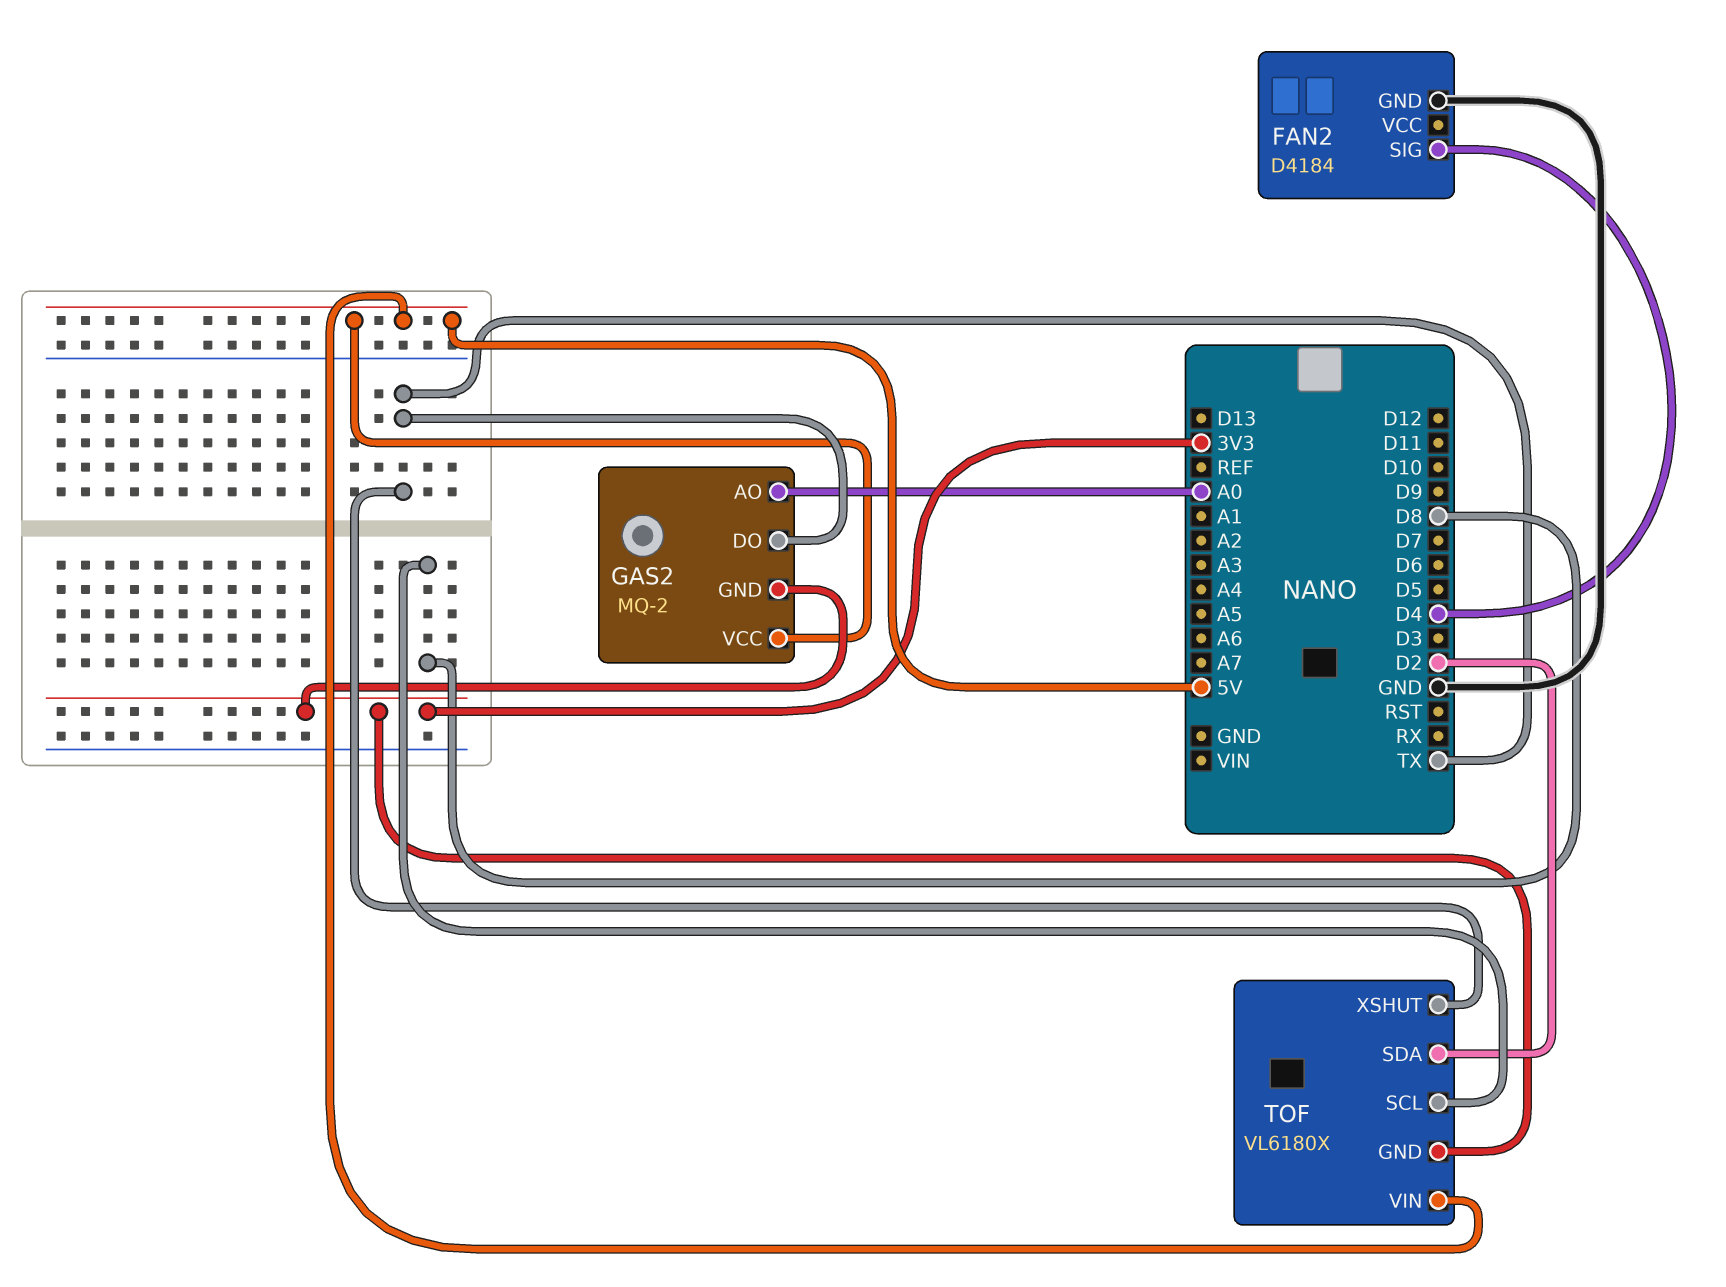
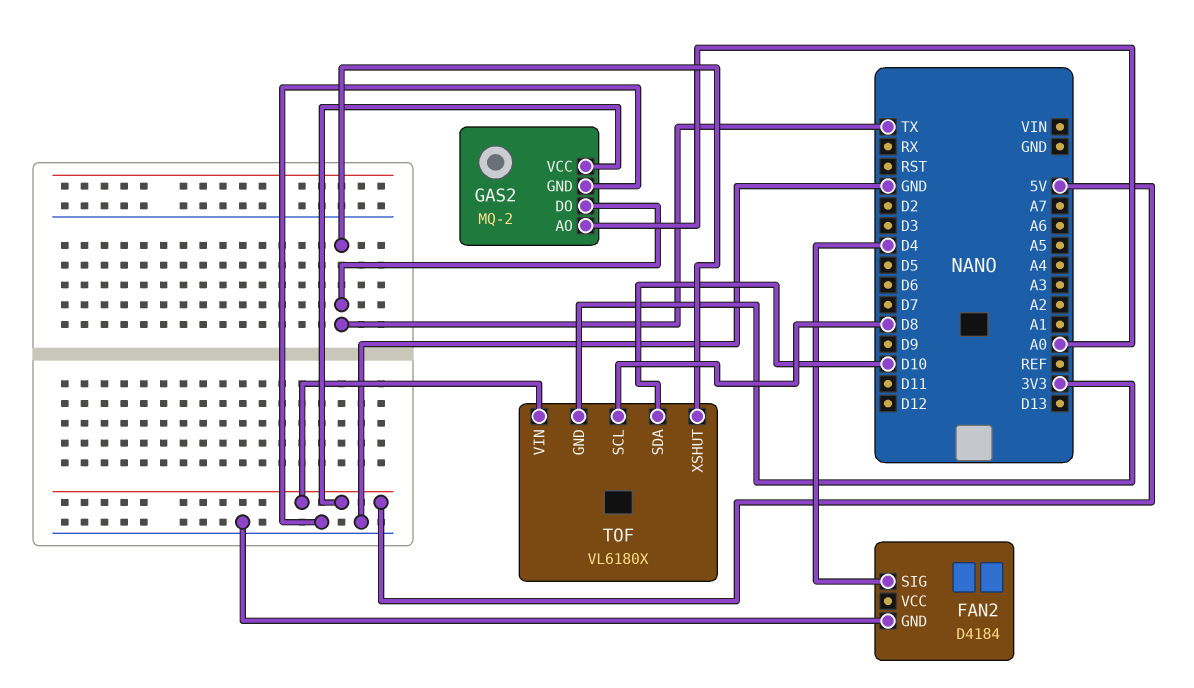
GAS2 pin GND: 3V3 -> GND
TOF pin SDA: D2 -> D10

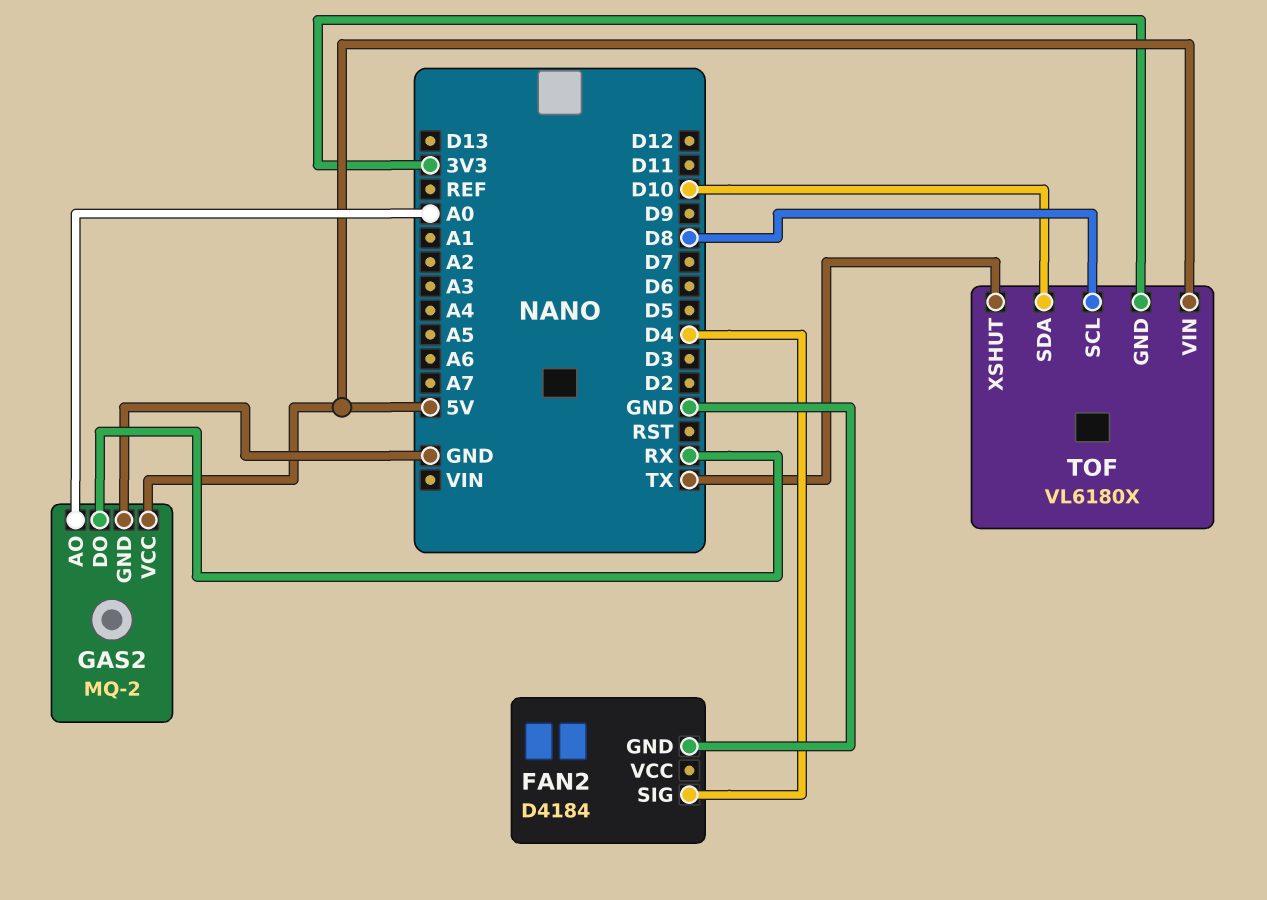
GAS2 pin DO: TX -> RX

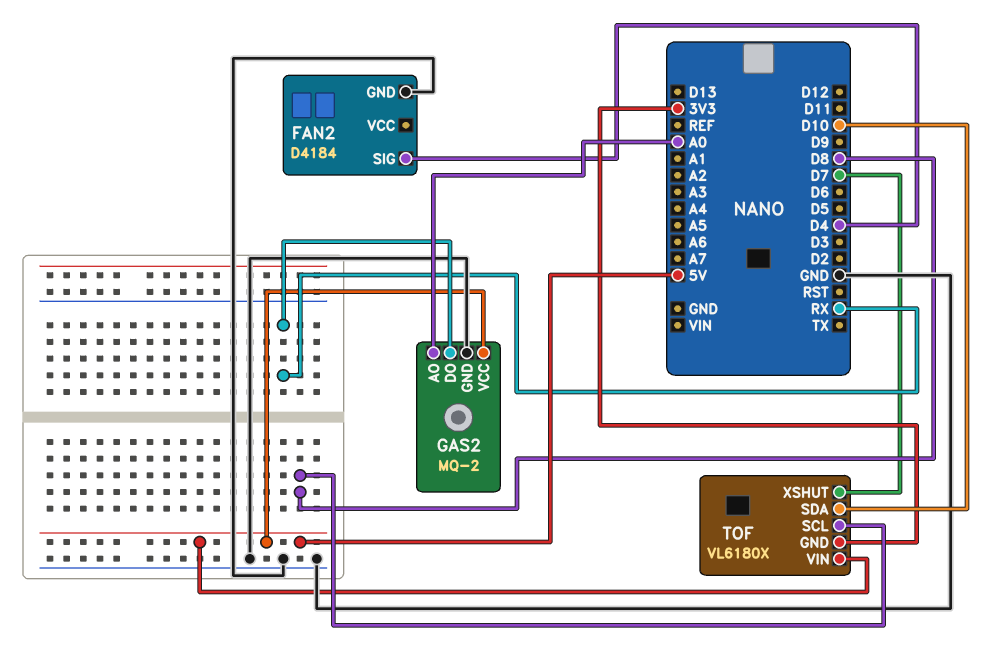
TOF pin XSHUT: TX -> D7

